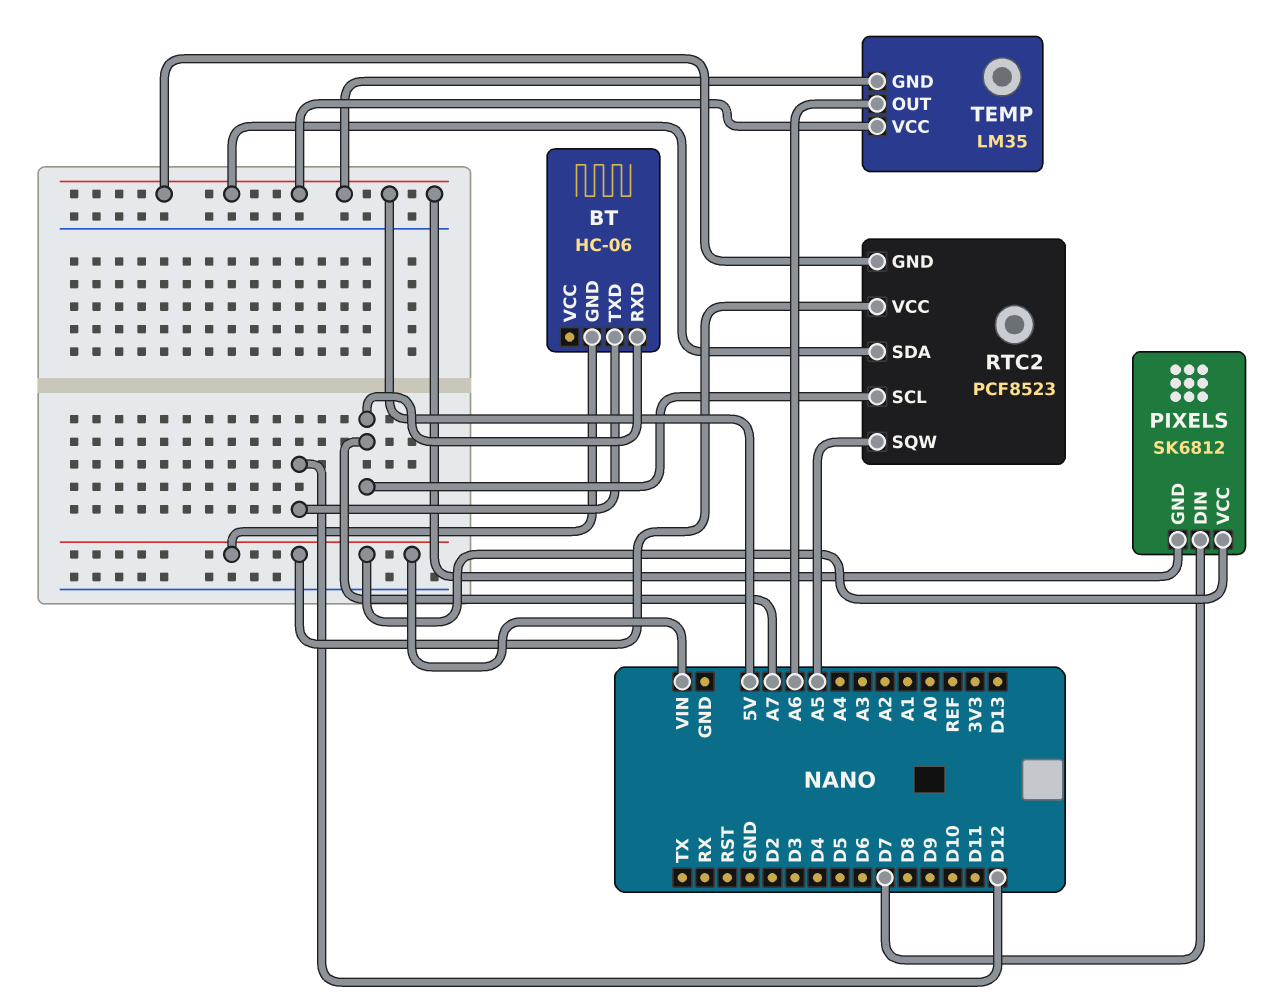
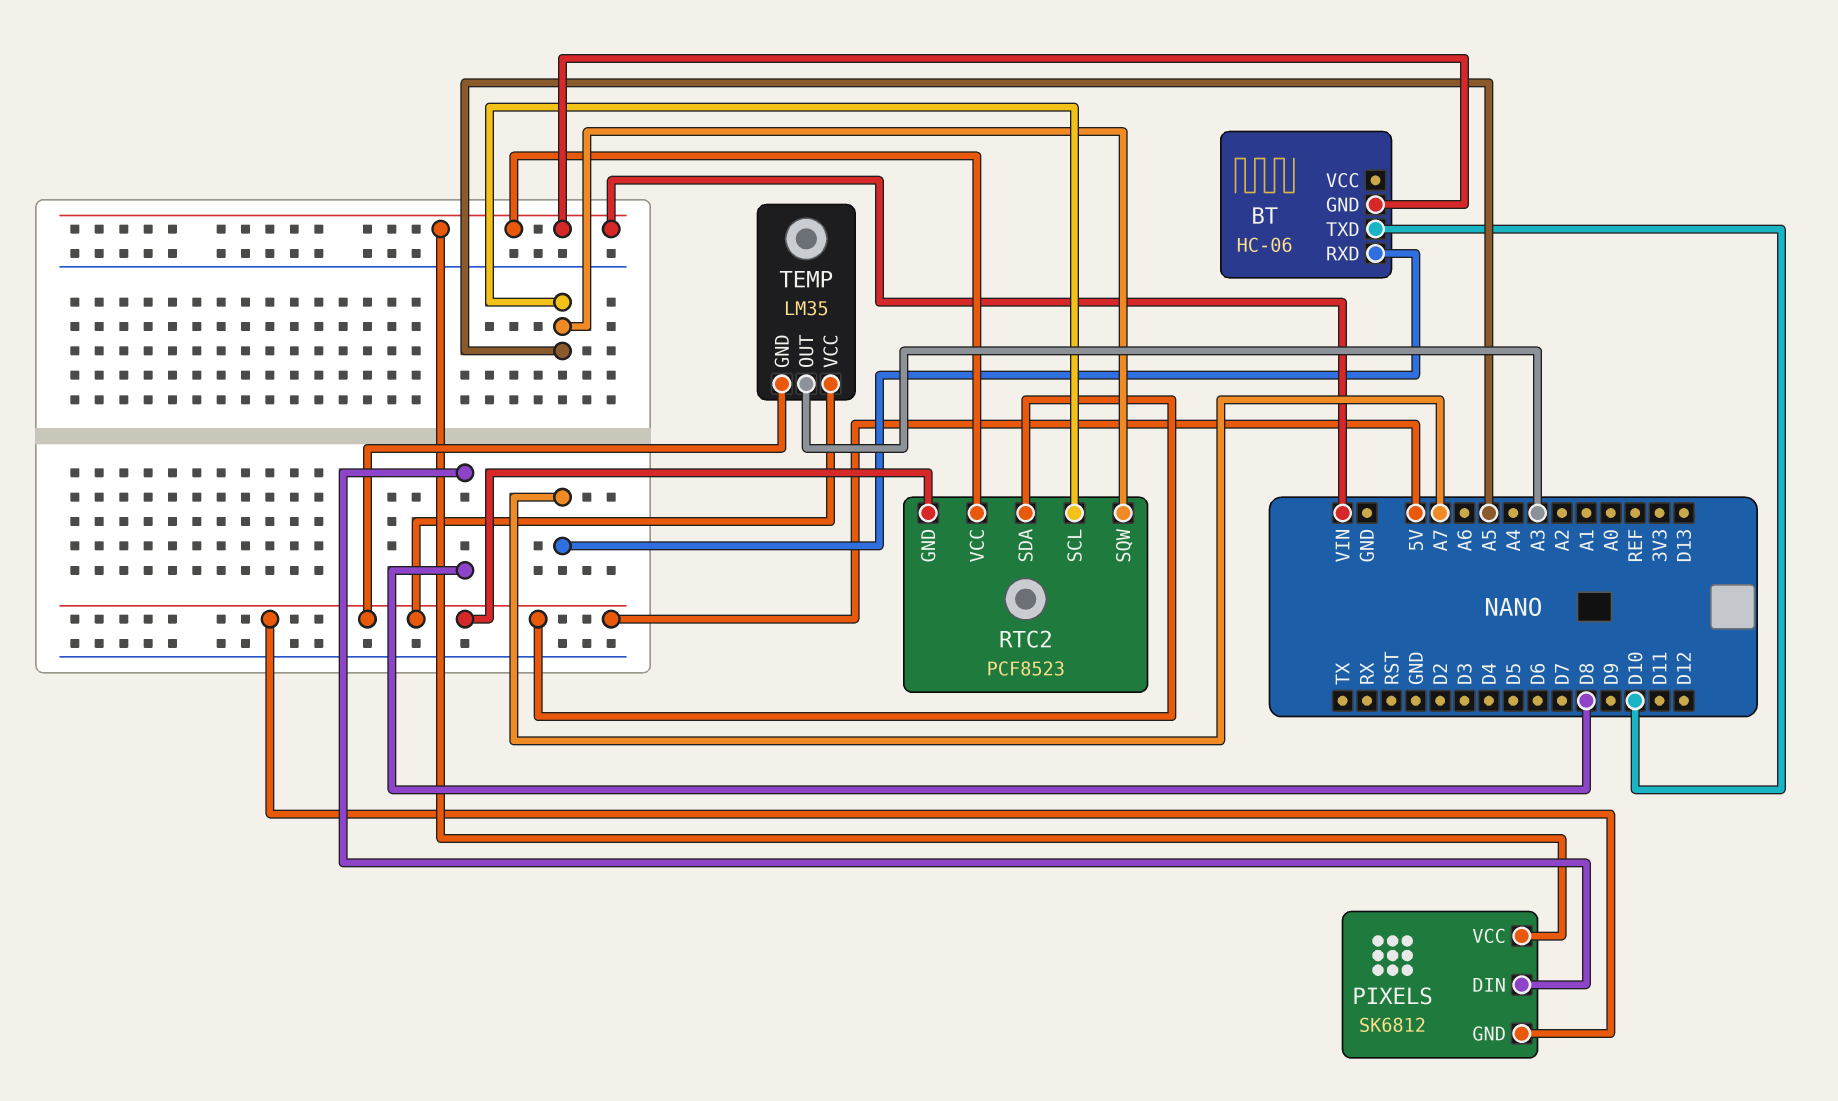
BT pin TXD: D12 -> D10
PIXELS pin DIN: D7 -> D8
RTC2 pin SCL: A7 -> A5
TEMP pin OUT: A6 -> A3

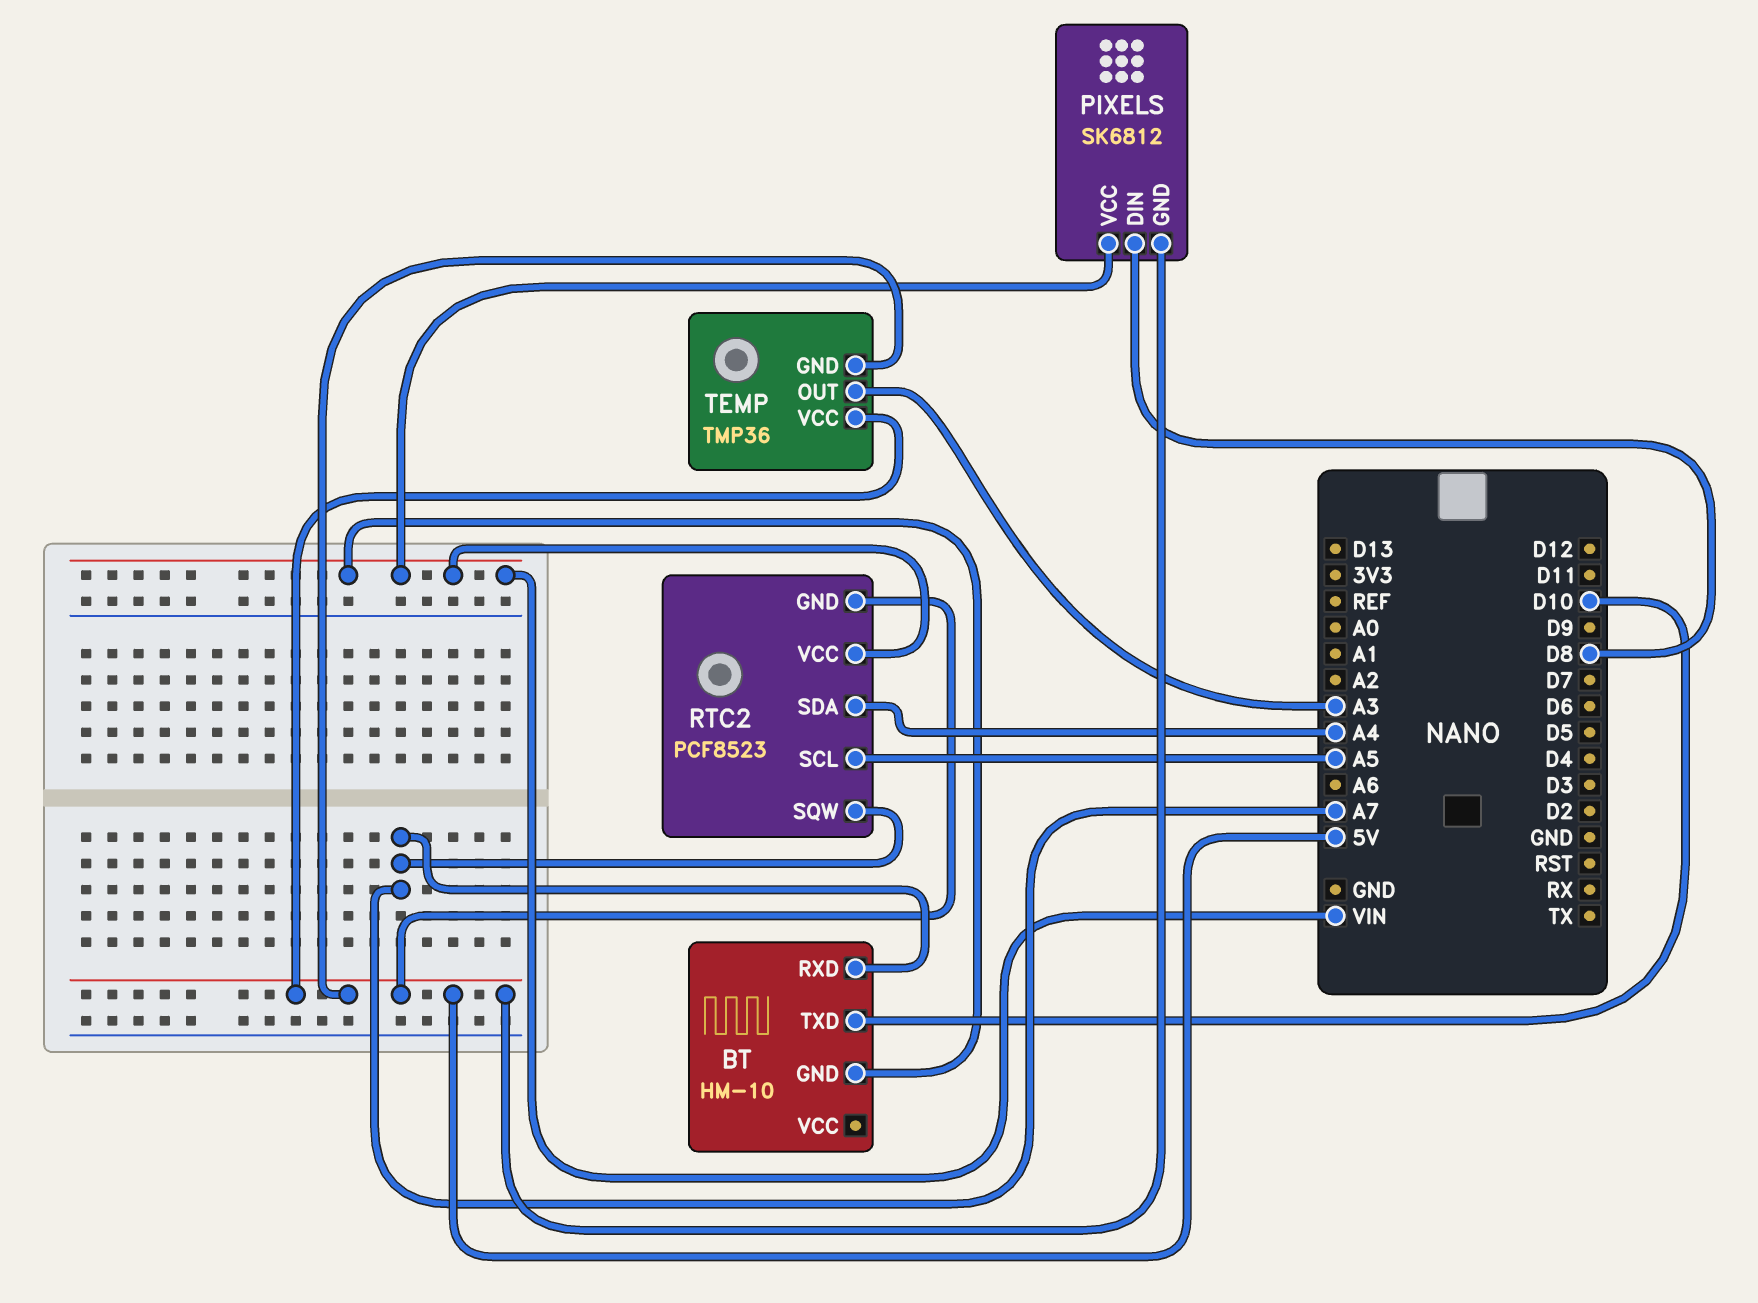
BT: HC-06 -> HM-10
RTC2 pin SDA: 5V -> A4
RTC2 pin SQW: A5 -> A7
TEMP: LM35 -> TMP36

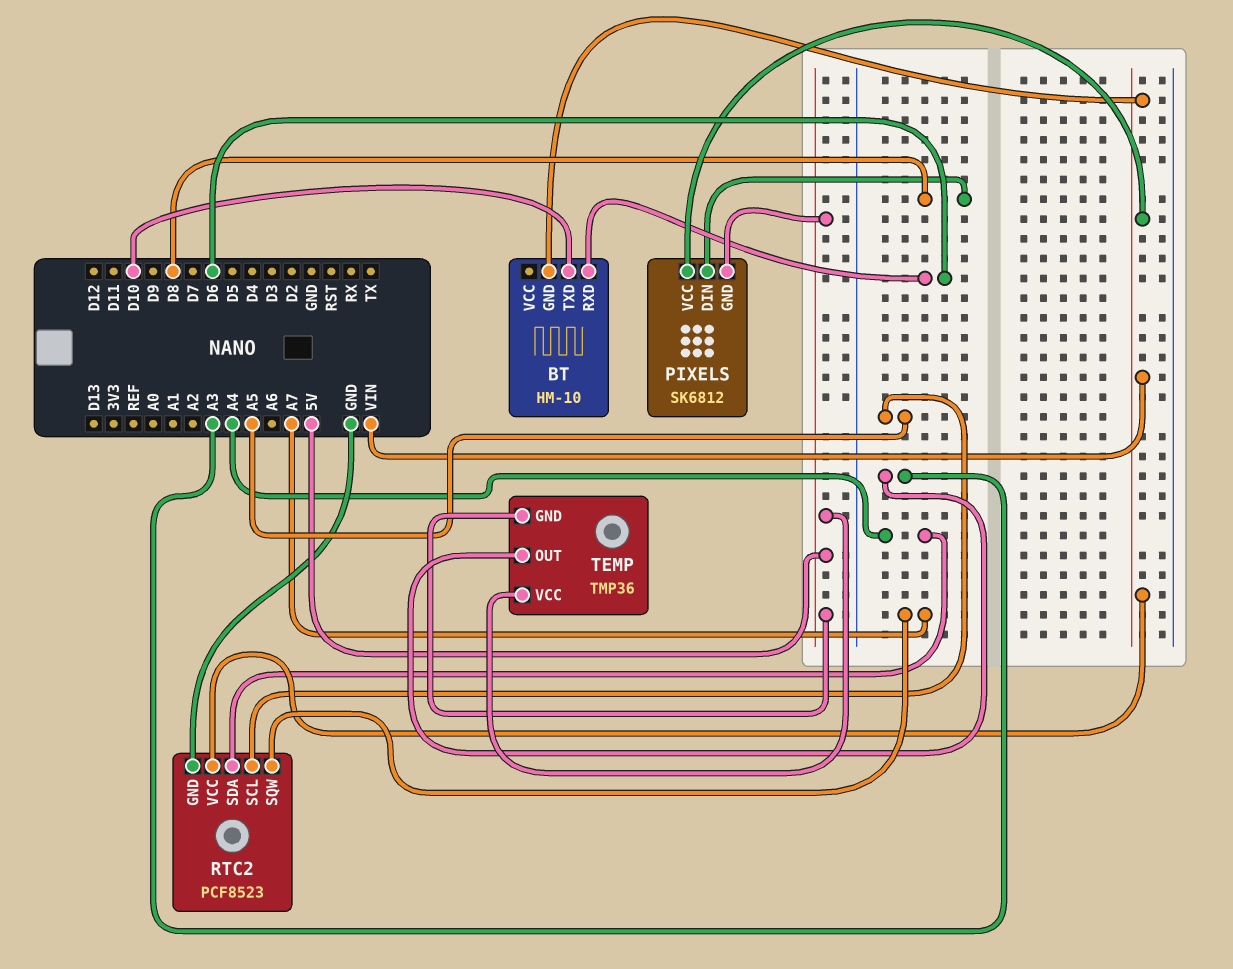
BT pin RXD: A7 -> D6
RTC2 pin GND: 5V -> GND

